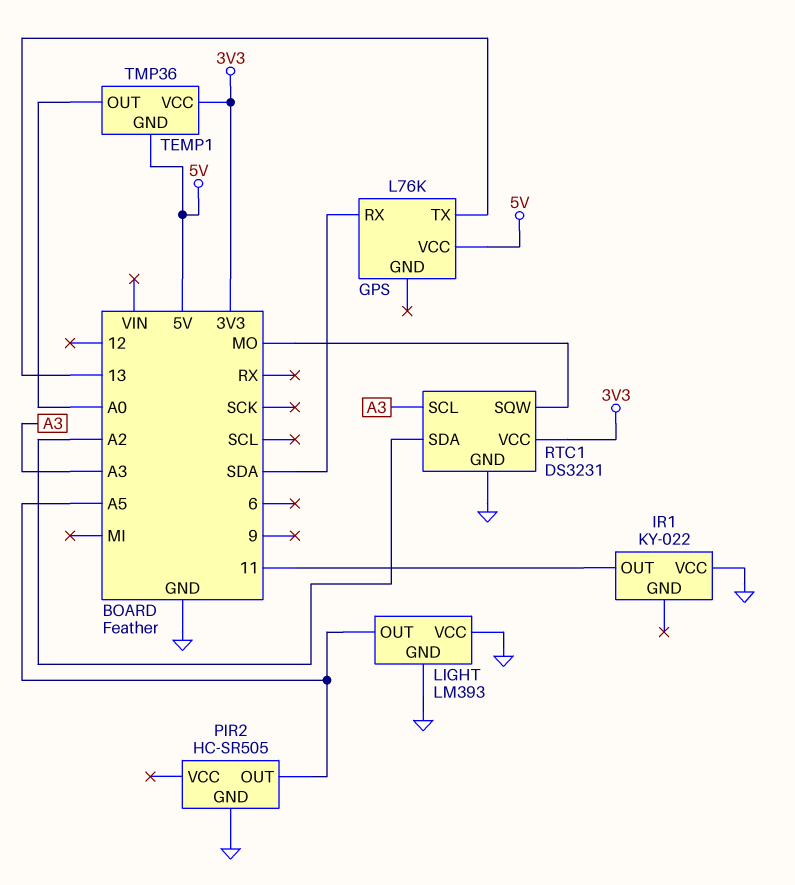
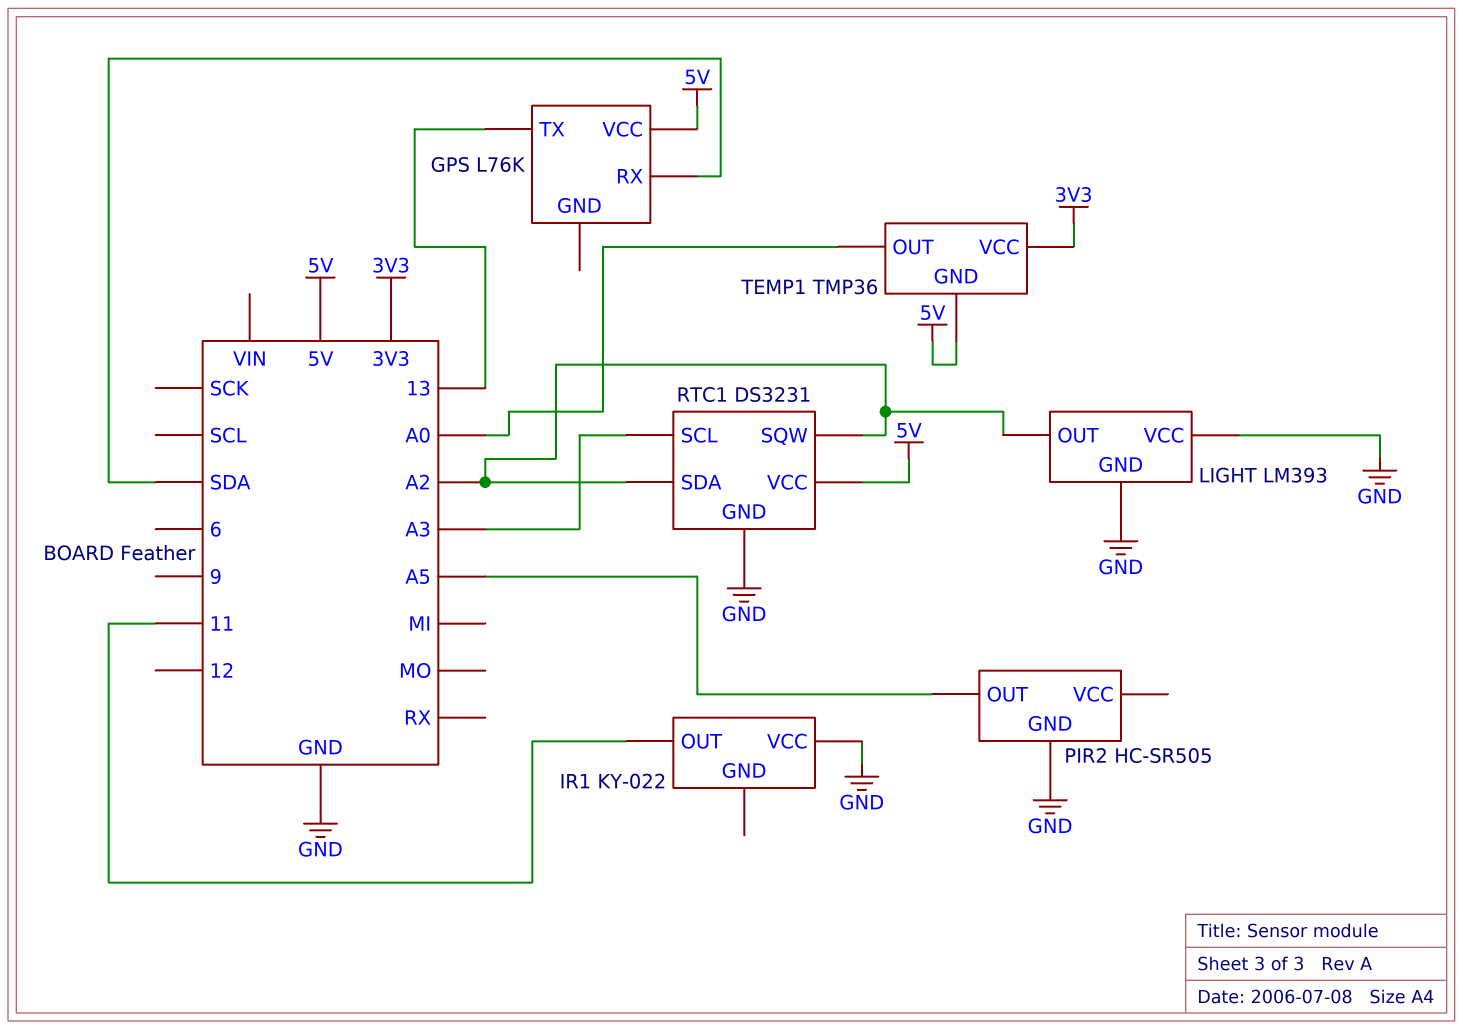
LIGHT pin OUT: A5 -> A2
RTC1 pin SQW: MO -> A2
RTC1 pin VCC: 3V3 -> 5V

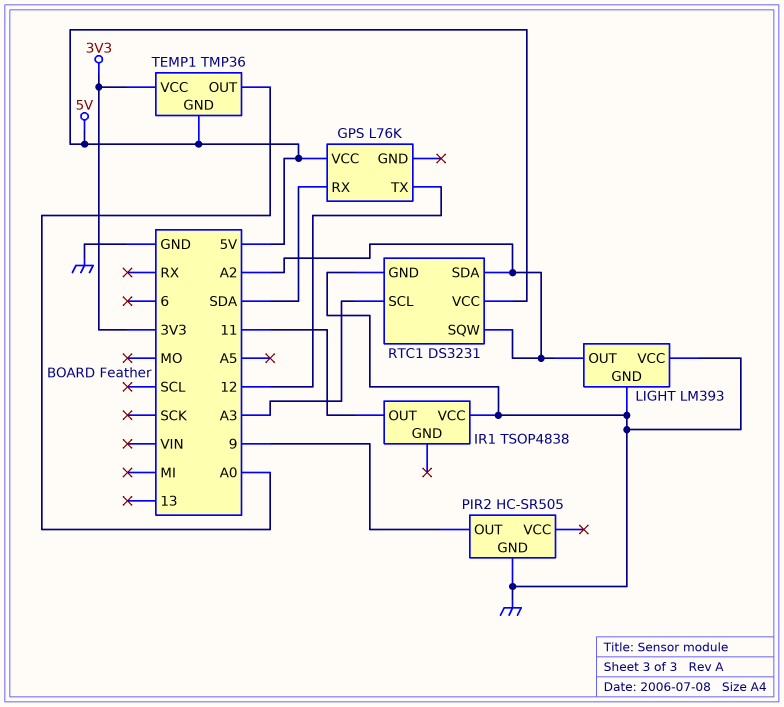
GPS pin TX: 13 -> 12
IR1: KY-022 -> TSOP4838
PIR2 pin OUT: A5 -> 9

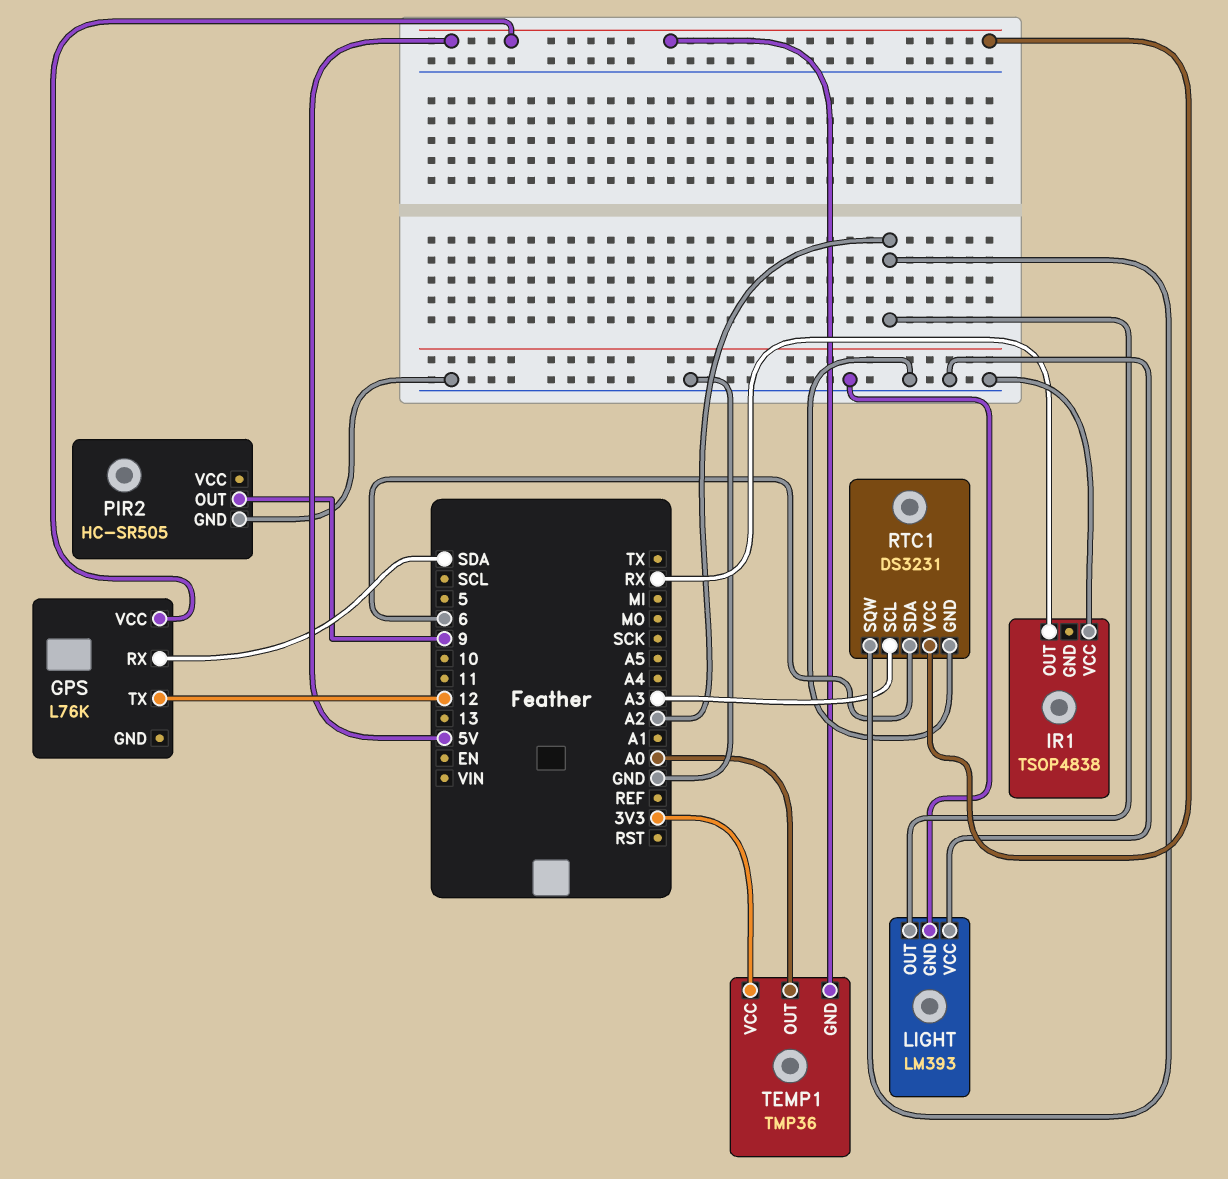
IR1 pin OUT: 11 -> RX
RTC1 pin SDA: A2 -> 6

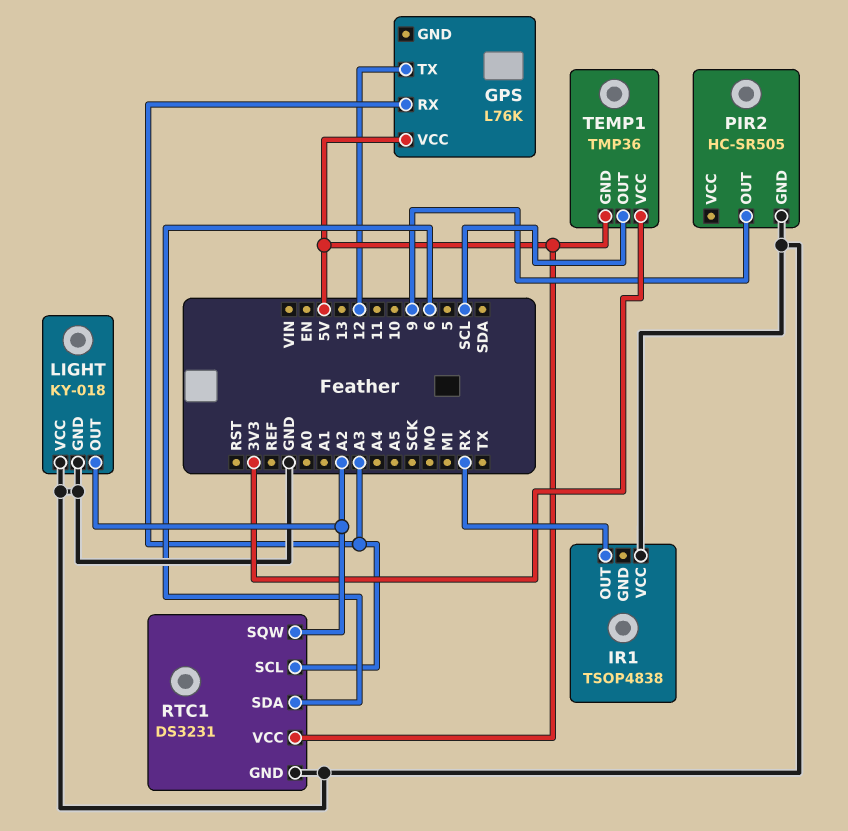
GPS pin RX: SDA -> A3
LIGHT: LM393 -> KY-018
TEMP1 pin OUT: A0 -> SCL

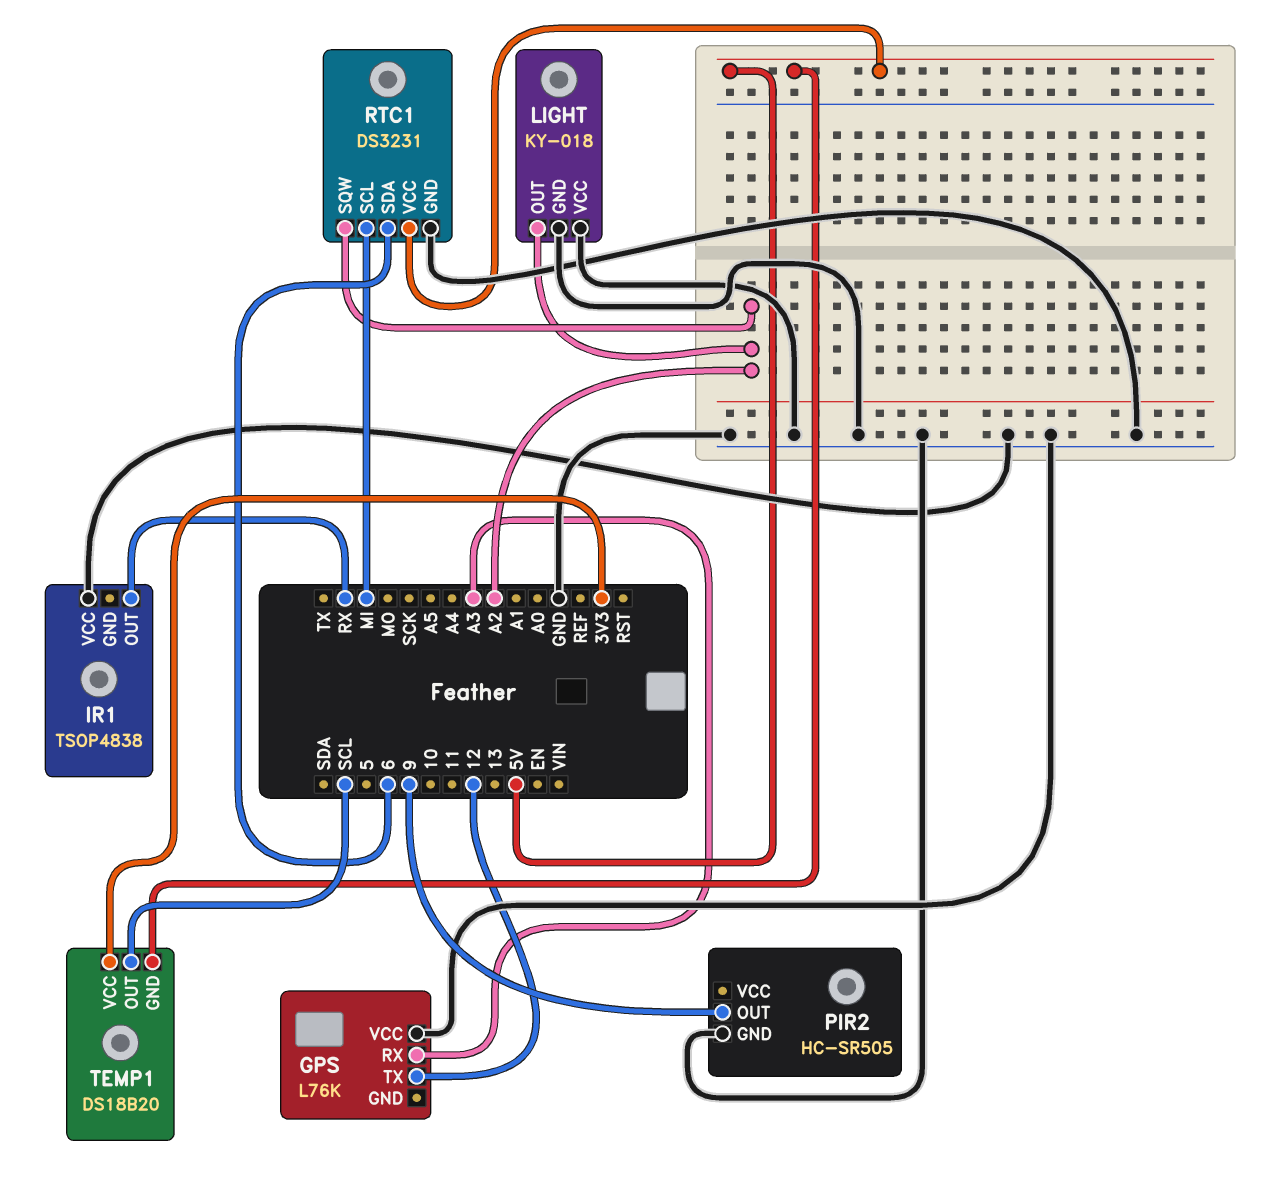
GPS pin VCC: 5V -> GND
RTC1 pin SCL: A3 -> MI
TEMP1: TMP36 -> DS18B20

